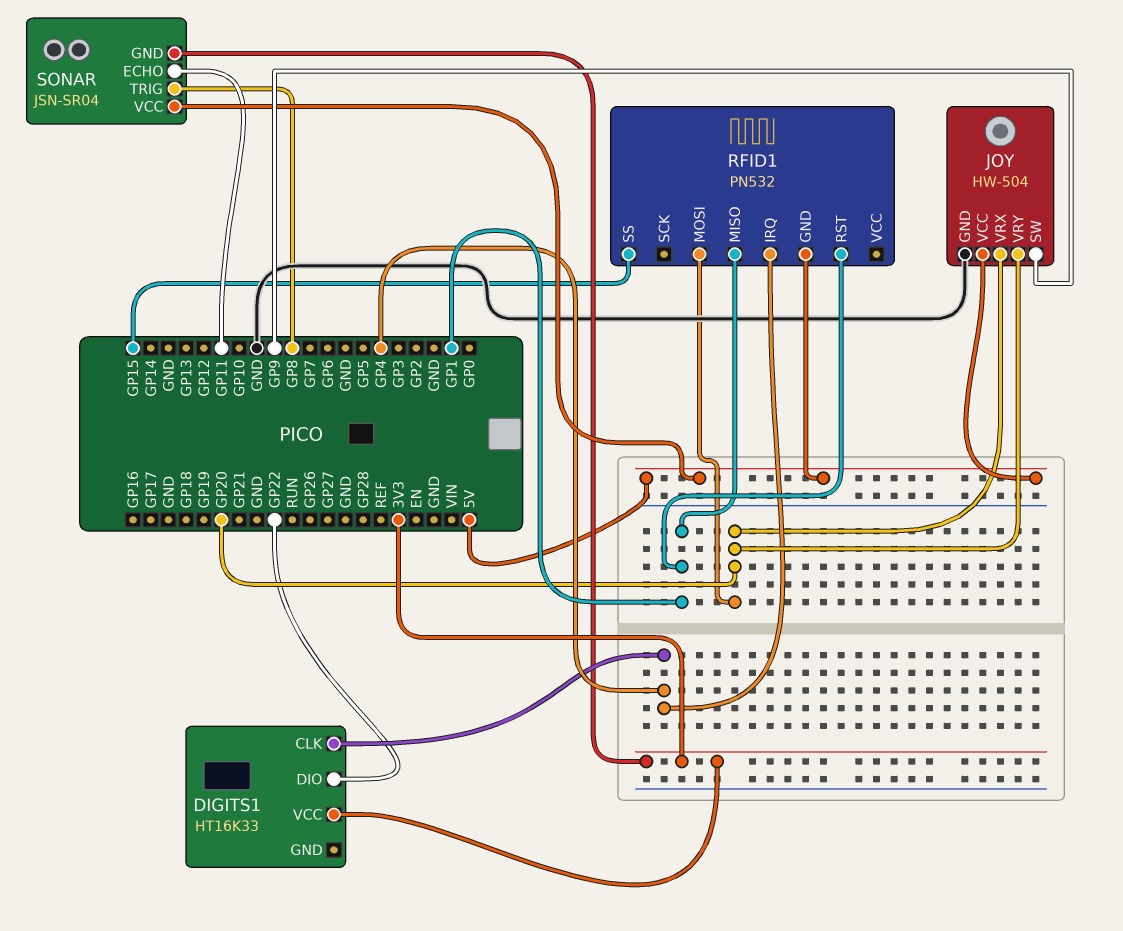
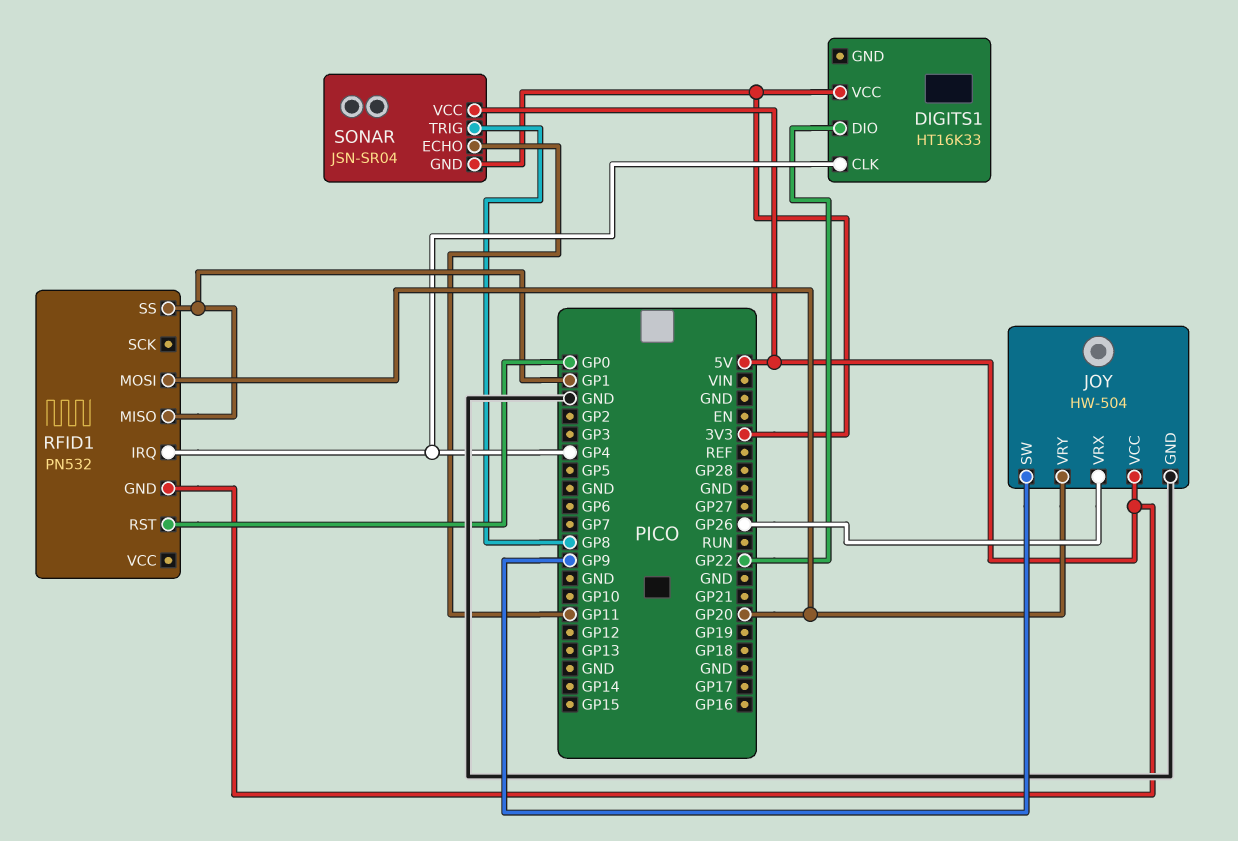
JOY pin VRX: GP20 -> GP26
RFID1 pin RST: GP1 -> GP0
RFID1 pin SS: GP15 -> GP1

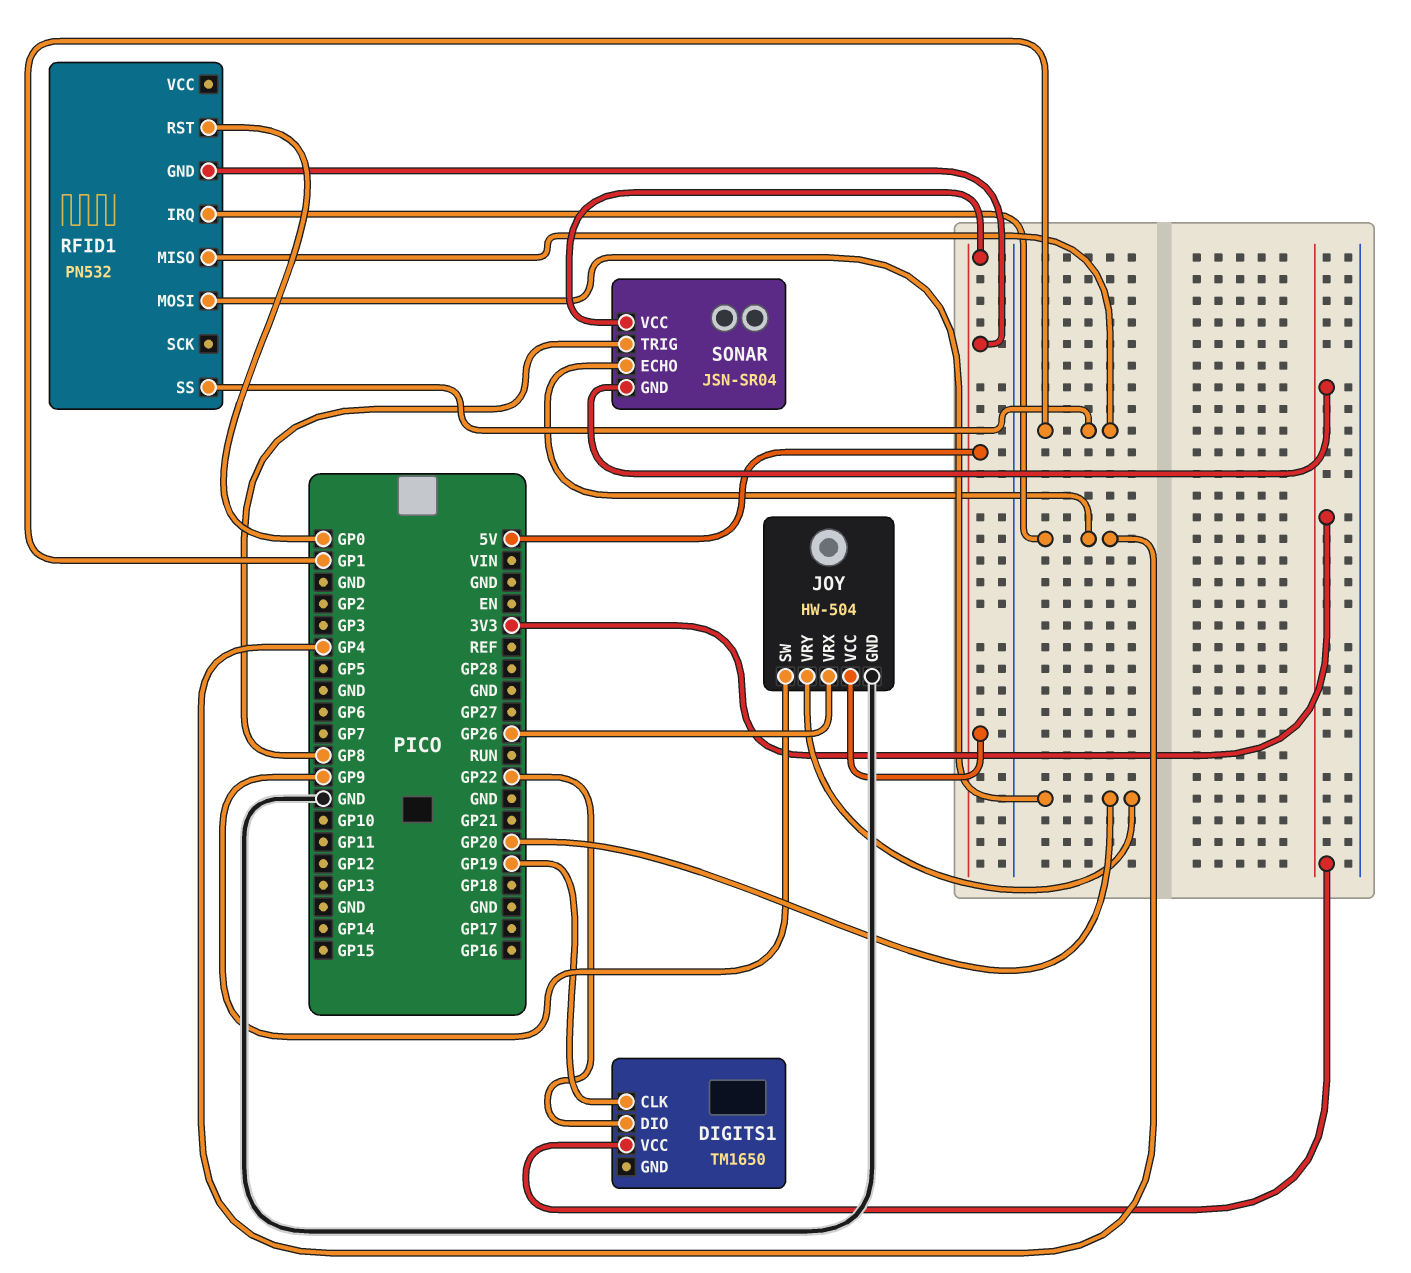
DIGITS1: HT16K33 -> TM1650
DIGITS1 pin CLK: GP4 -> GP19
SONAR pin ECHO: GP11 -> GP4

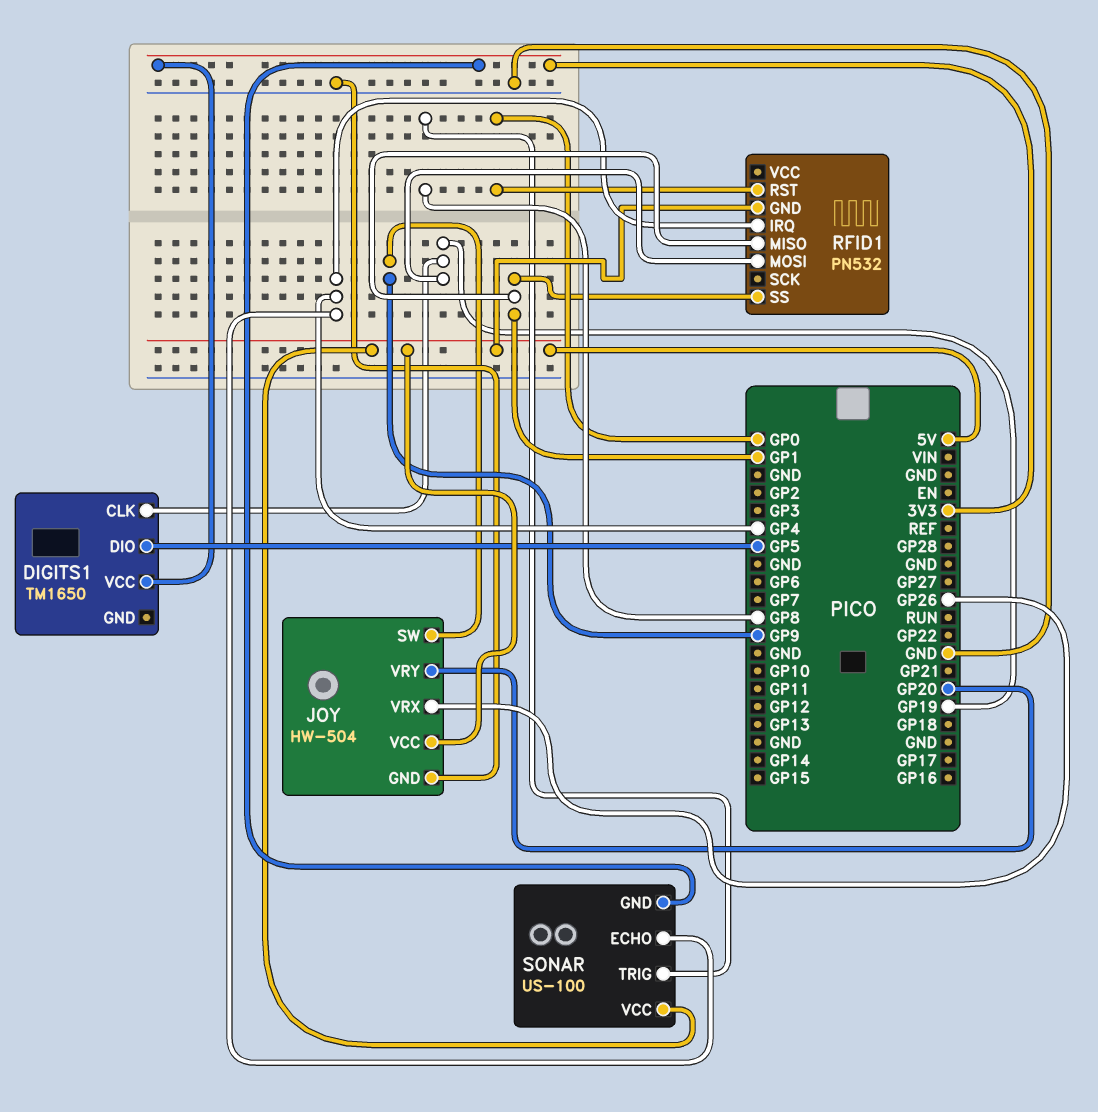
DIGITS1 pin DIO: GP22 -> GP5
RFID1 pin MOSI: GP20 -> GP19
SONAR: JSN-SR04 -> US-100

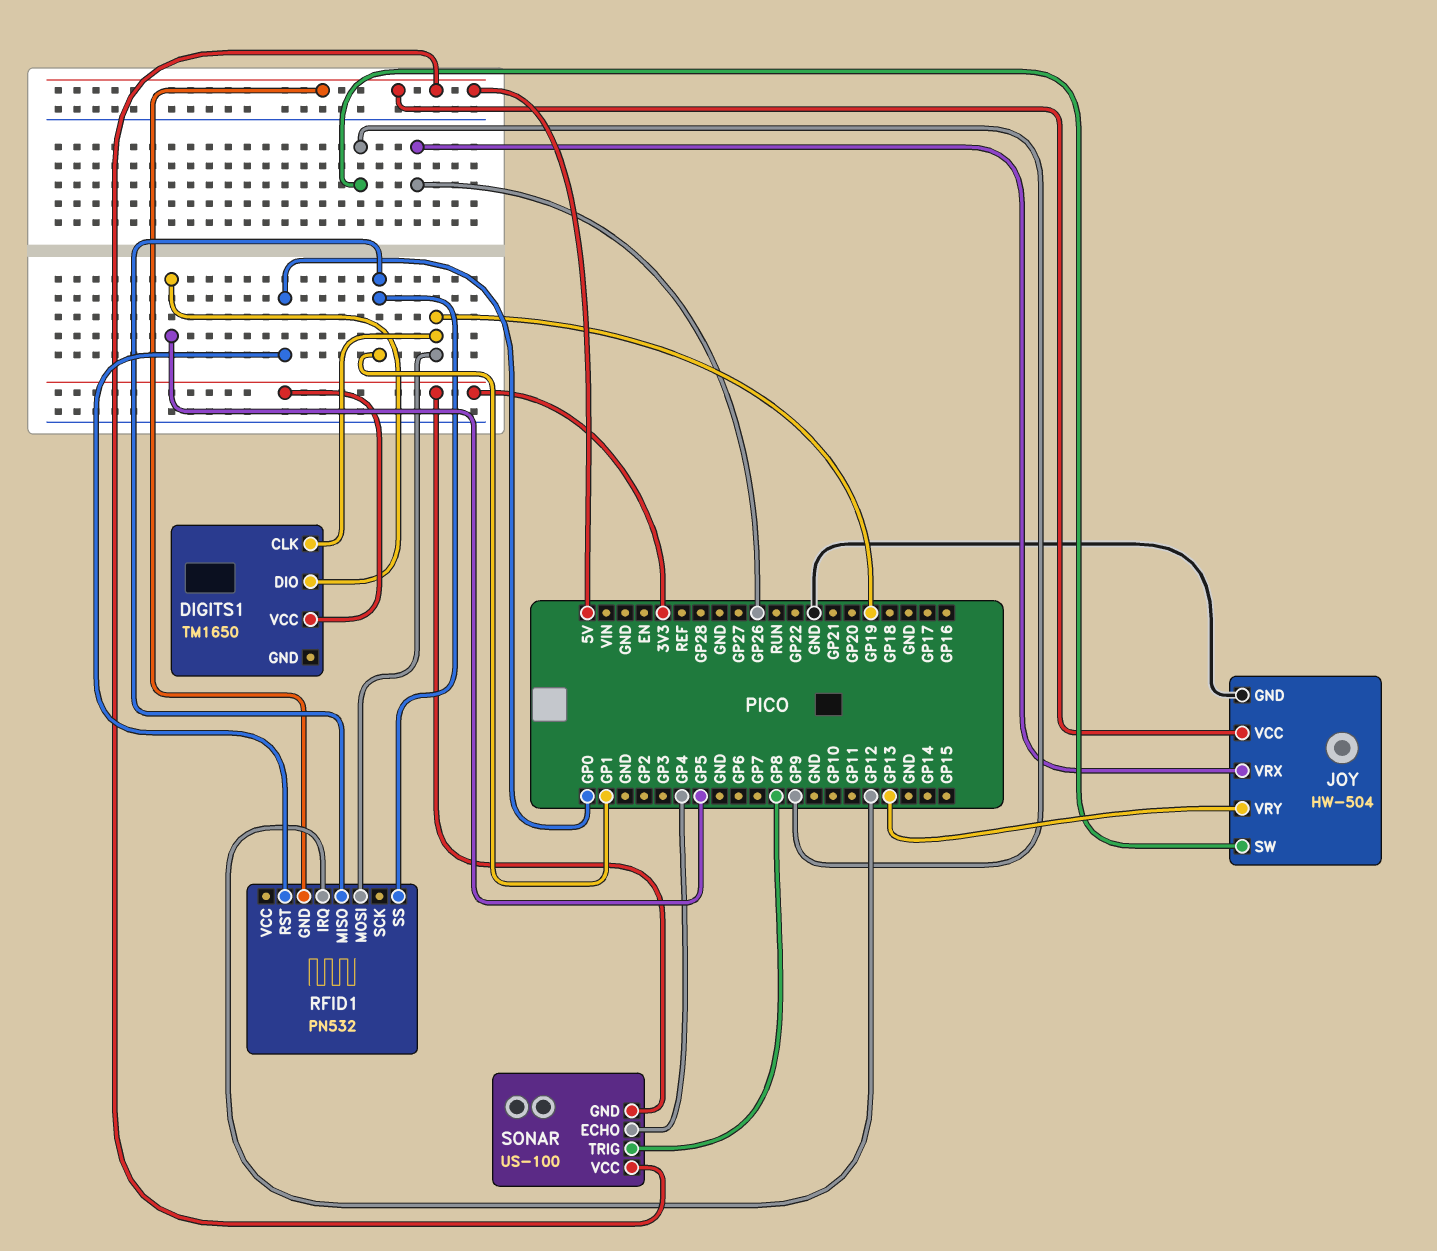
JOY pin VRY: GP20 -> GP13
RFID1 pin IRQ: GP4 -> GP12

